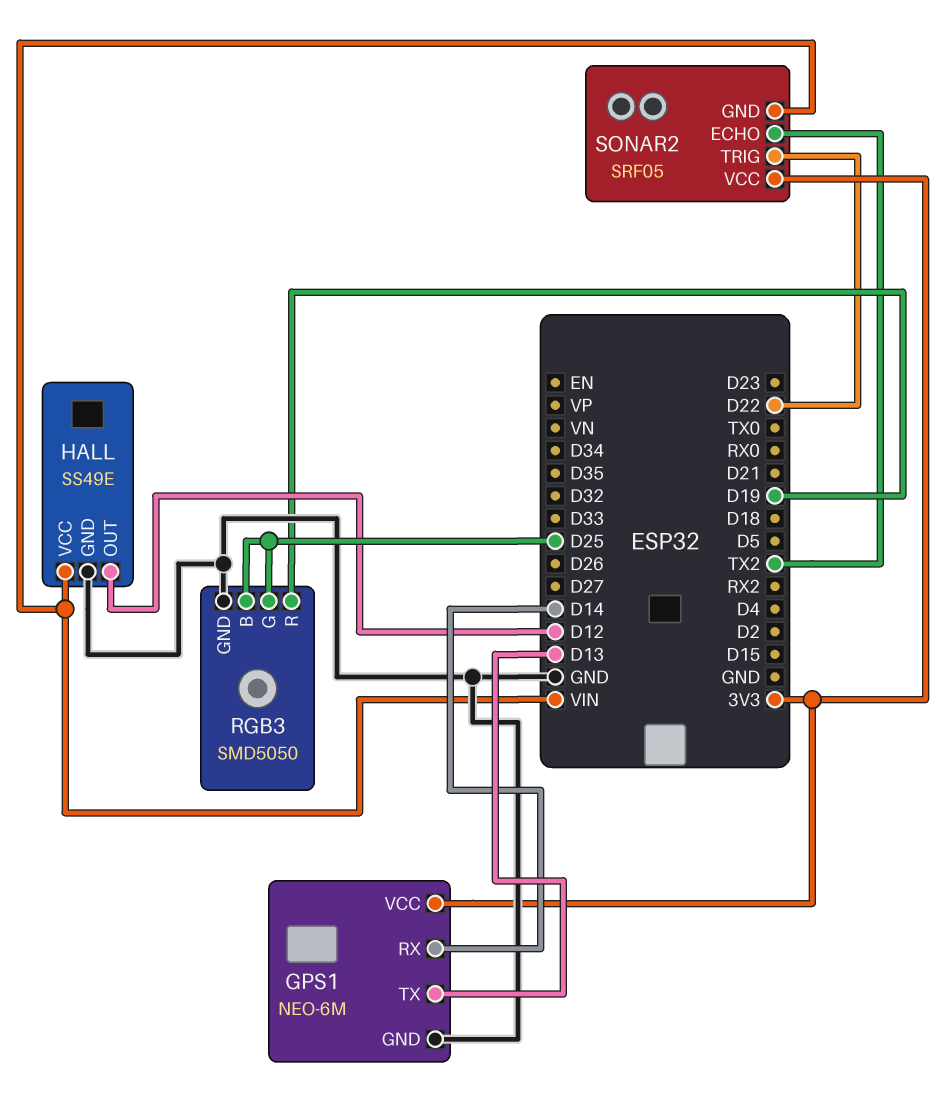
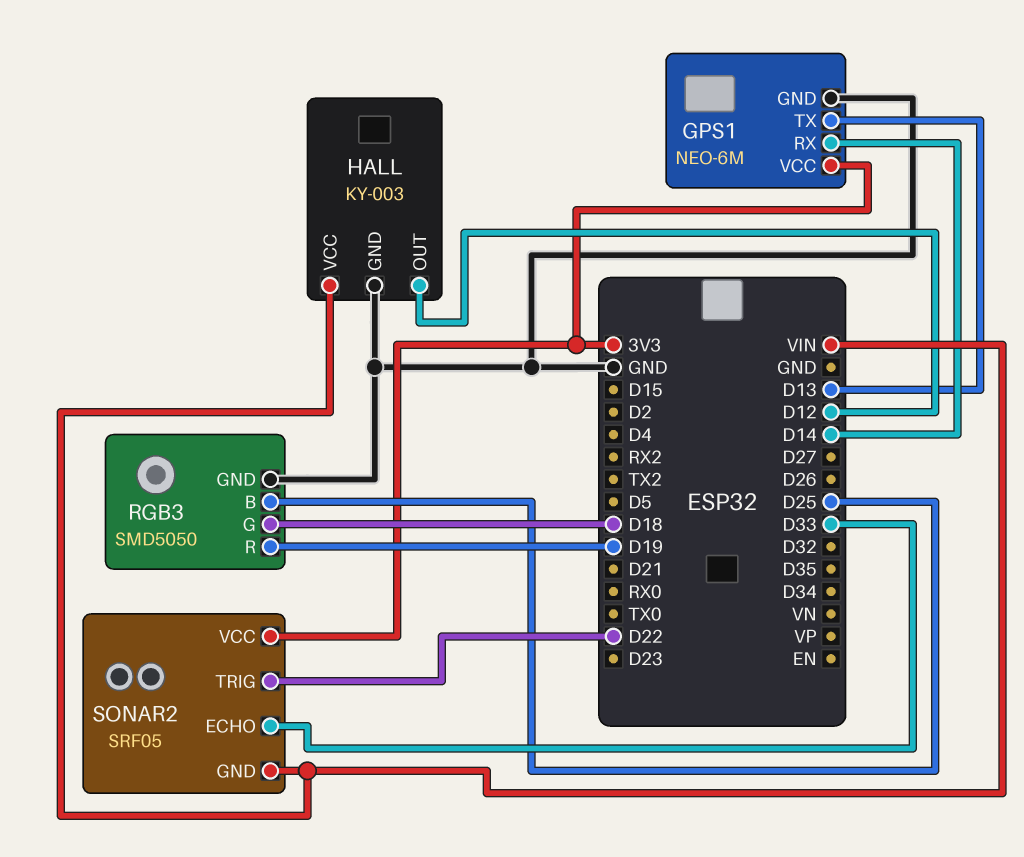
HALL: SS49E -> KY-003
RGB3 pin G: D25 -> D18
SONAR2 pin ECHO: TX2 -> D33

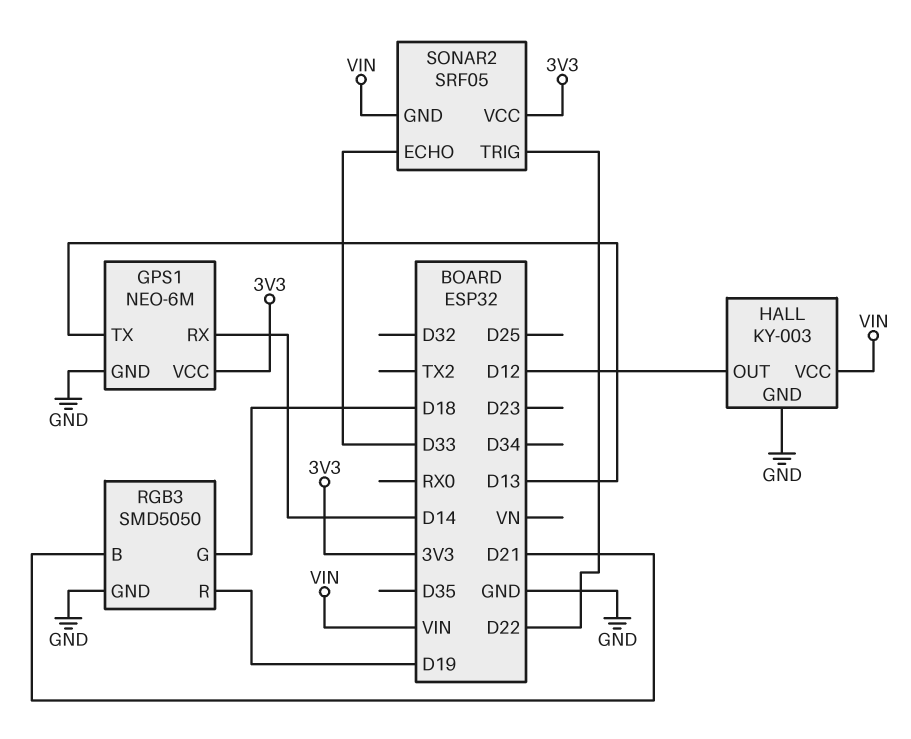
RGB3 pin B: D25 -> D21

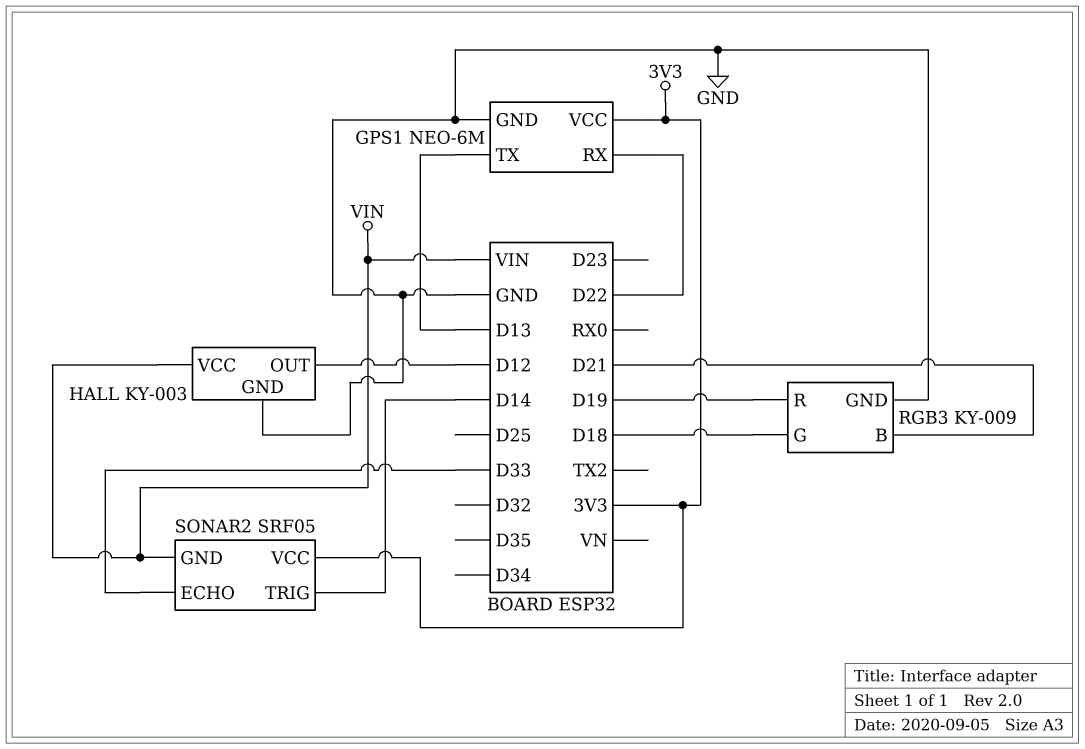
GPS1 pin RX: D14 -> D22
RGB3: SMD5050 -> KY-009
SONAR2 pin TRIG: D22 -> D14

